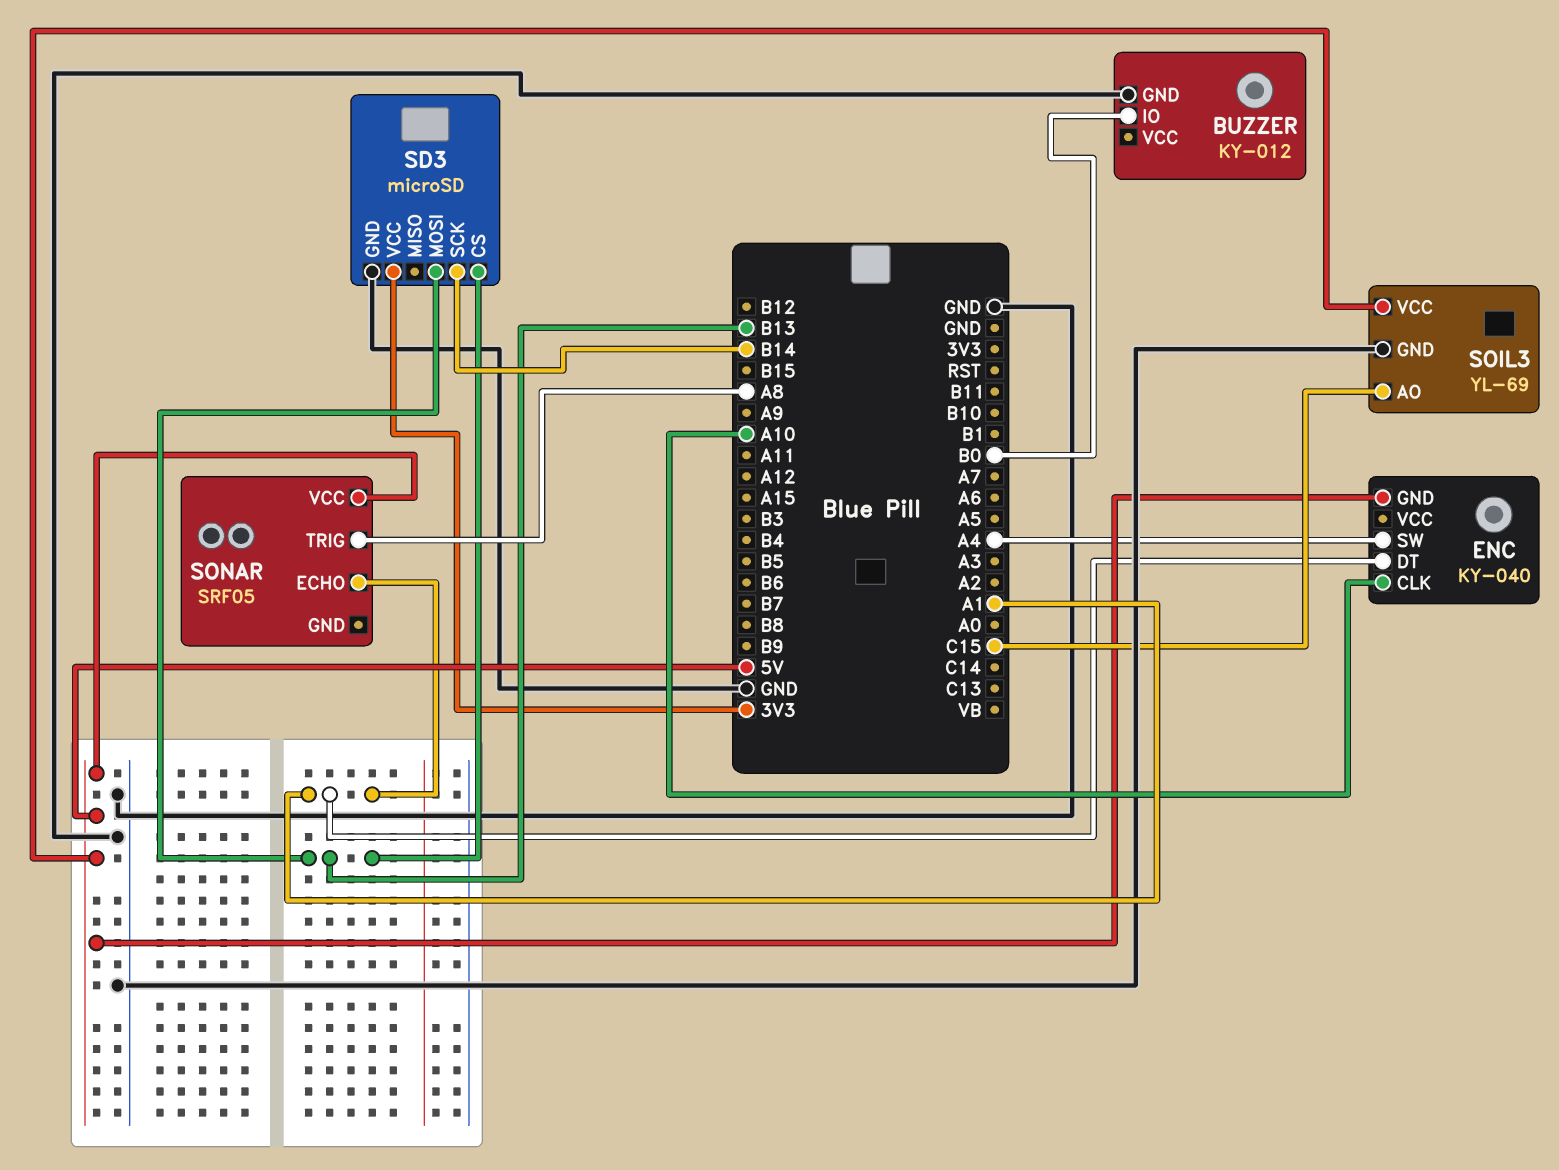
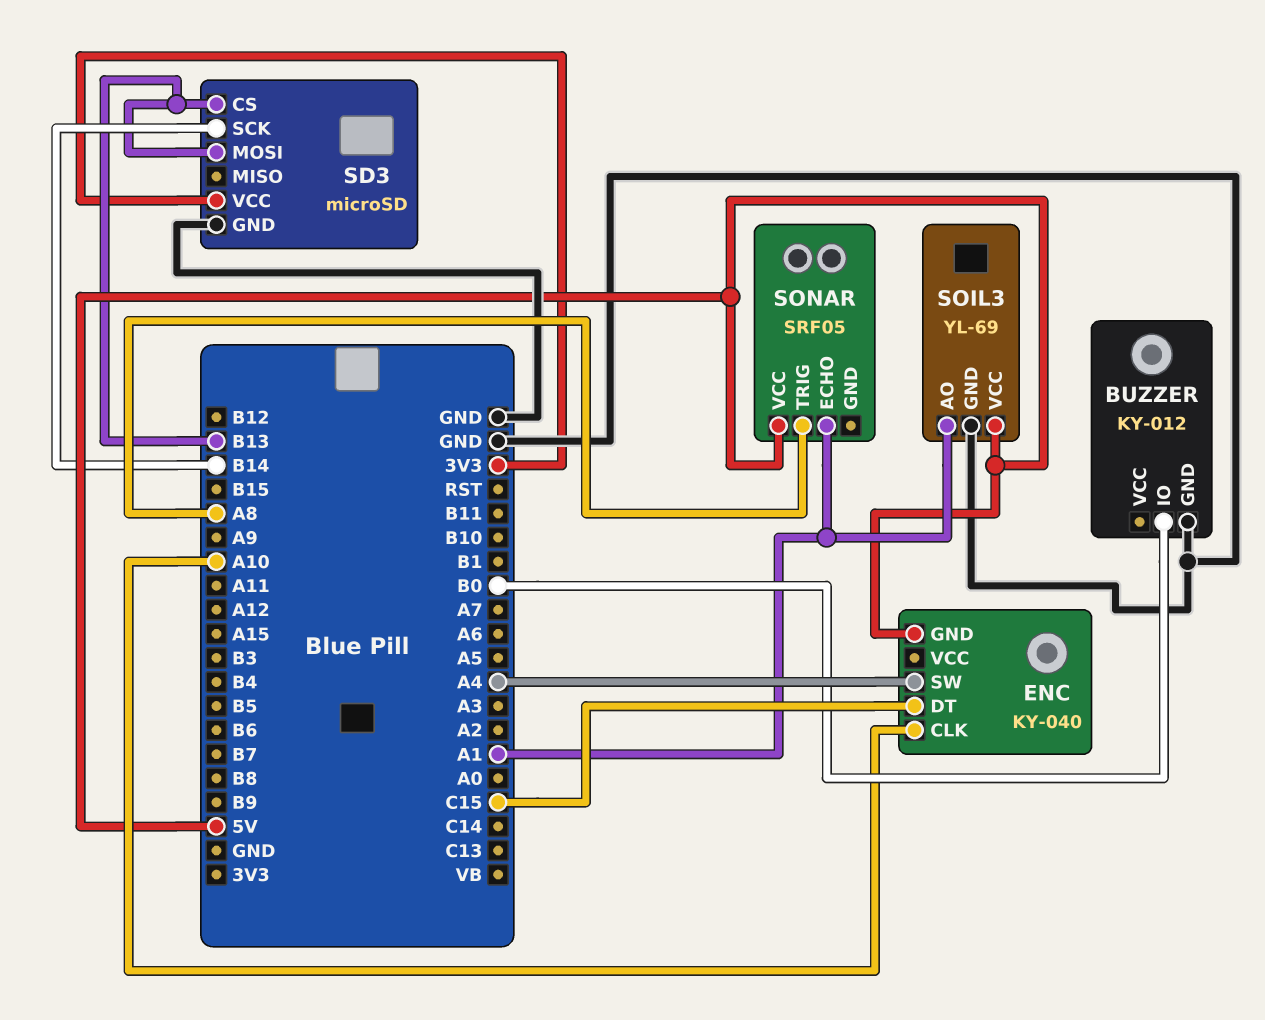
ENC pin DT: A1 -> C15
SOIL3 pin AO: C15 -> A1

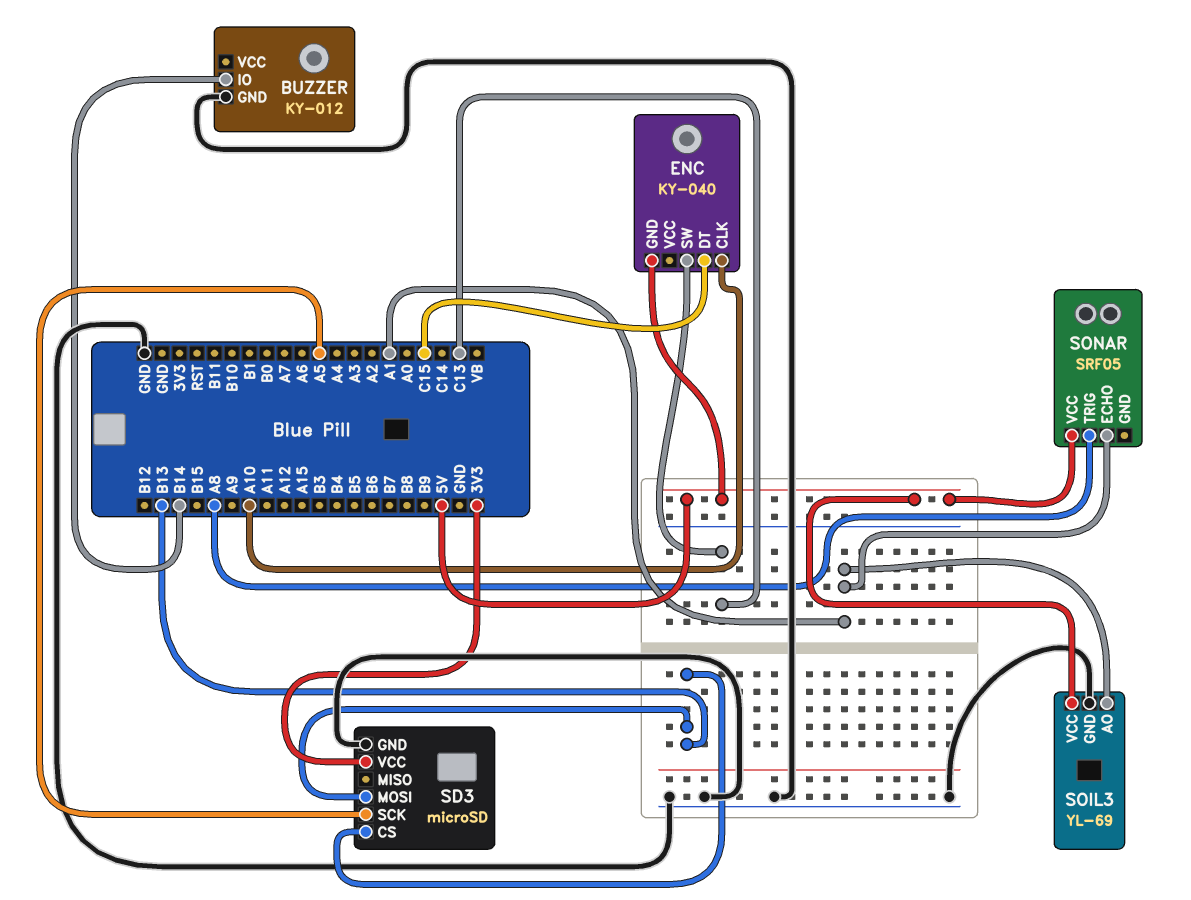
BUZZER pin IO: B0 -> B14
ENC pin SW: A4 -> C13
SD3 pin SCK: B14 -> A5

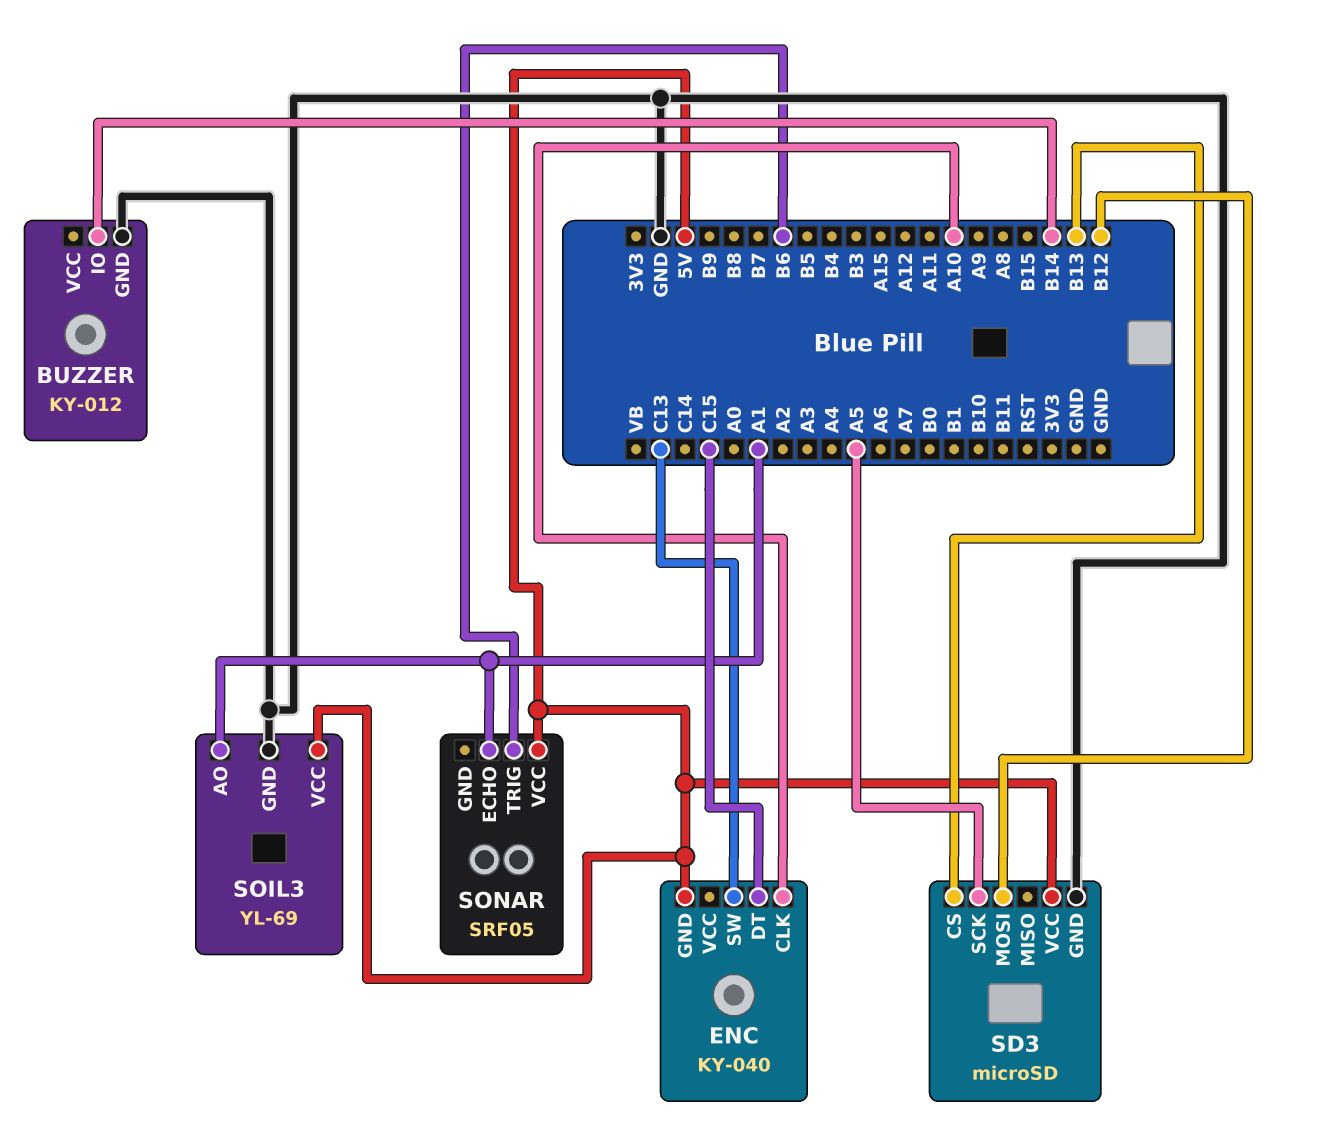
SD3 pin MOSI: B13 -> B12
SD3 pin VCC: 3V3 -> 5V
SONAR pin TRIG: A8 -> B6

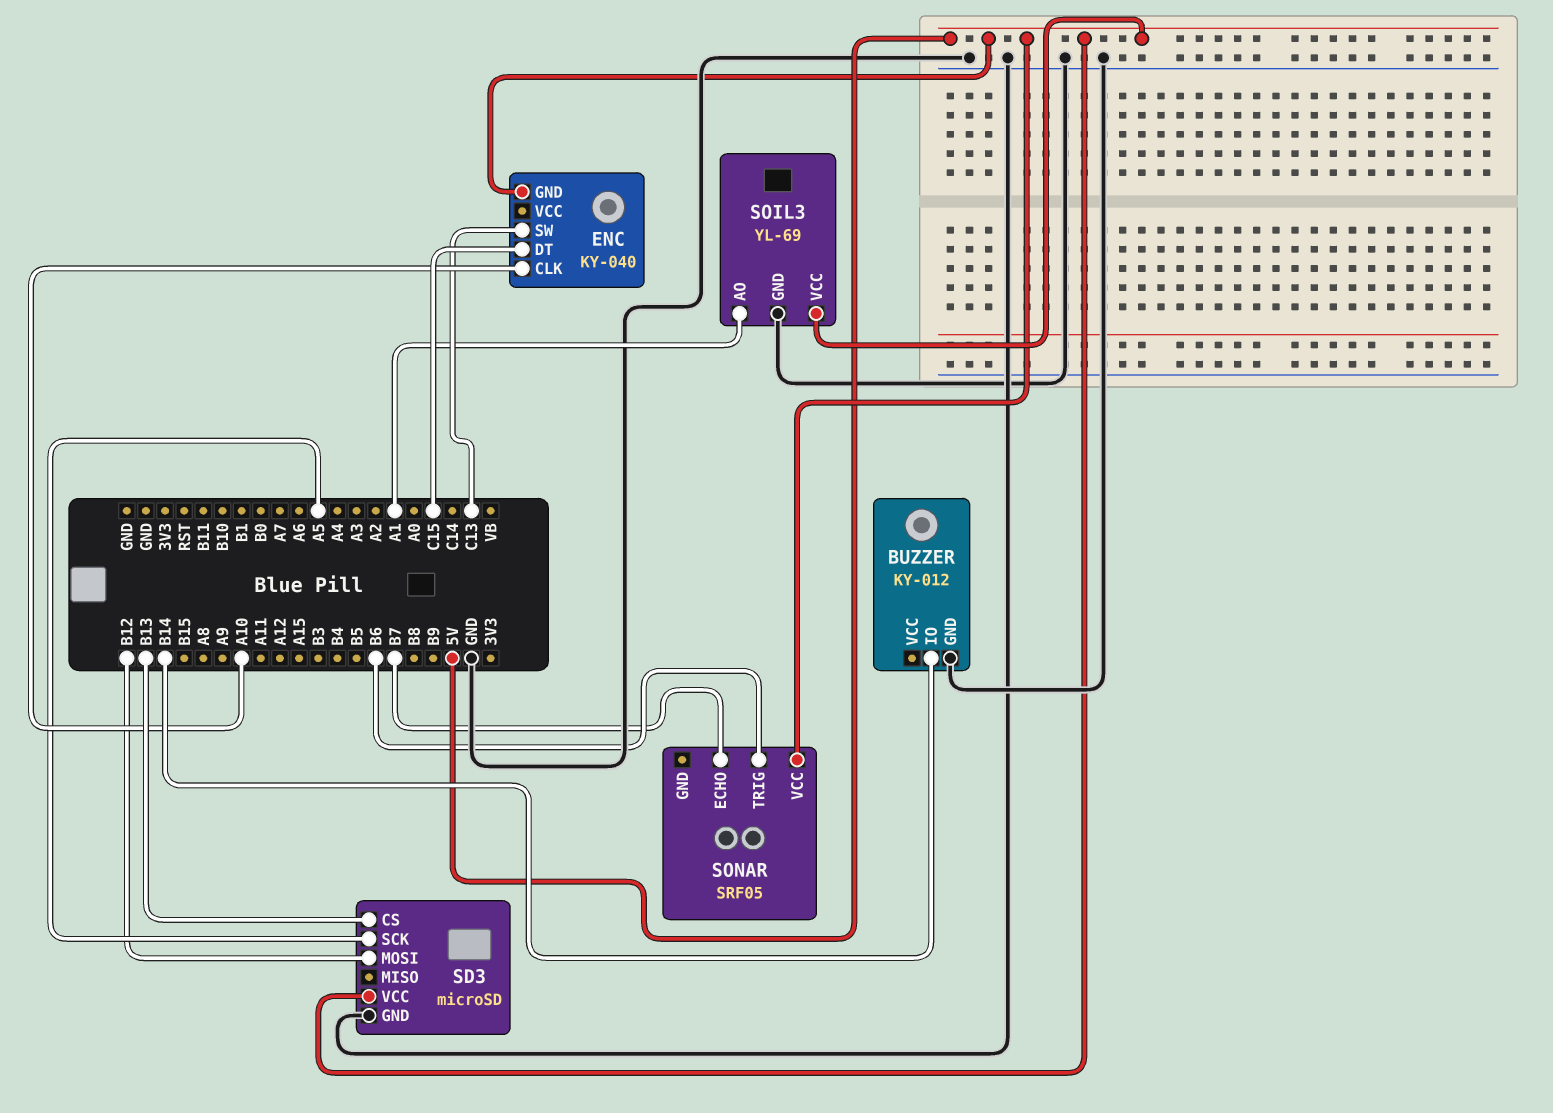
SONAR pin ECHO: A1 -> B7

